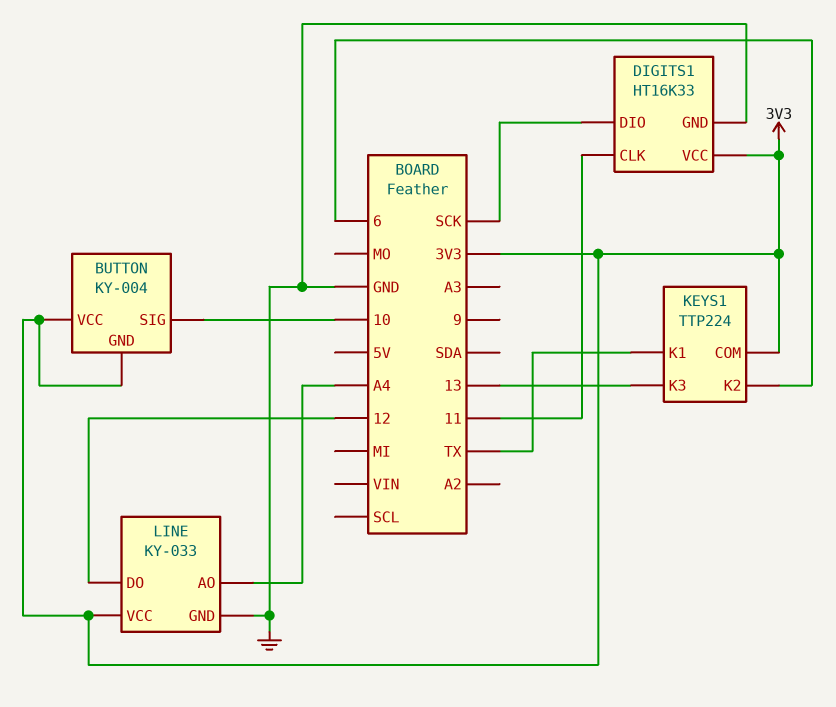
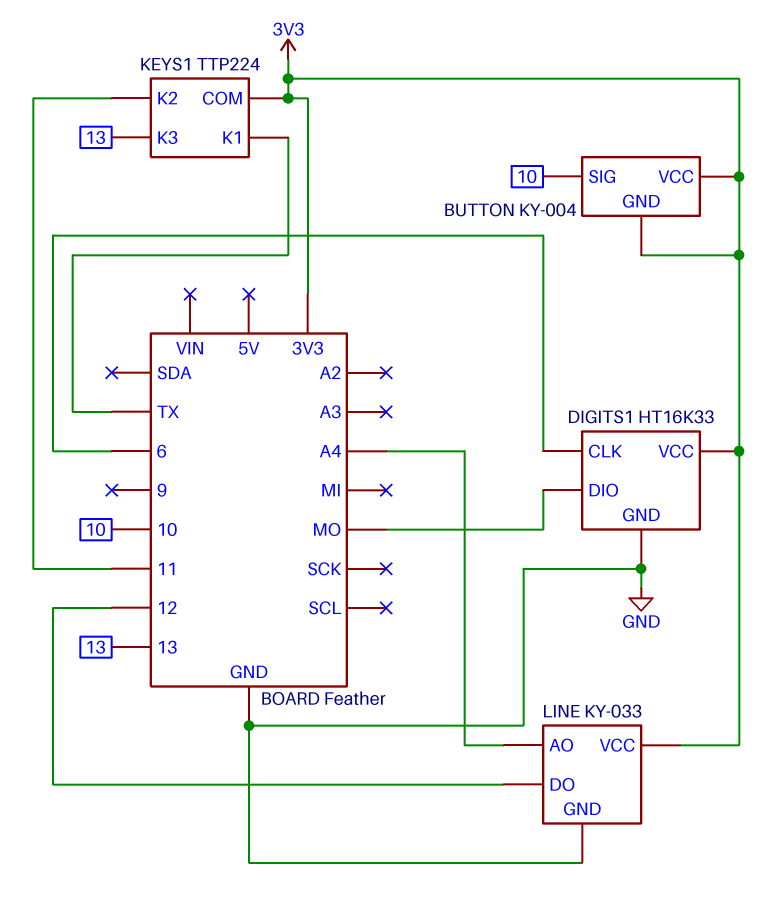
DIGITS1 pin CLK: 11 -> 6
DIGITS1 pin DIO: SCK -> MO
KEYS1 pin K2: 6 -> 11

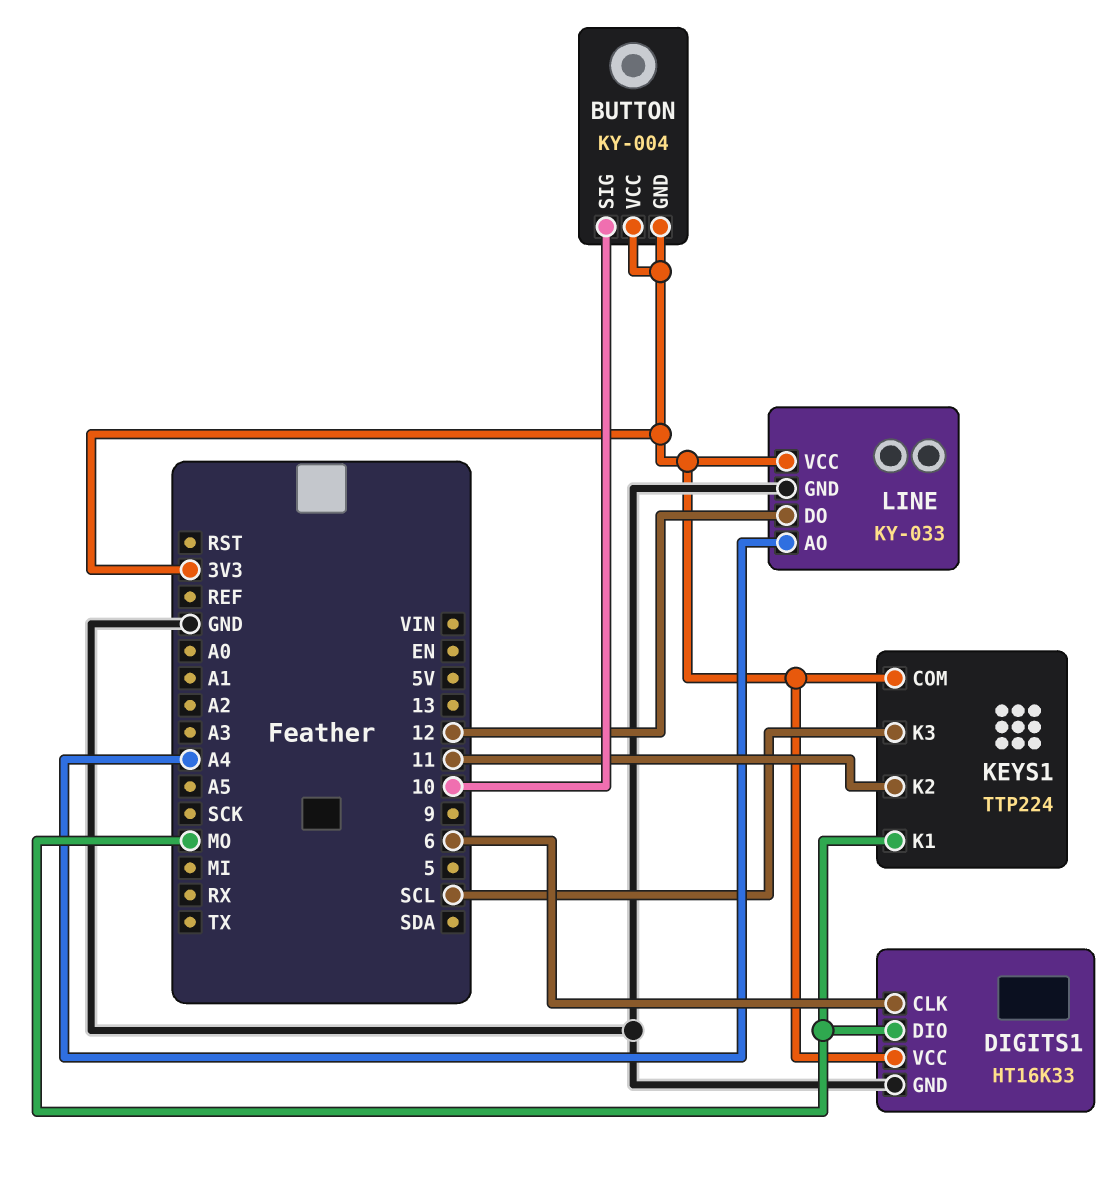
KEYS1 pin K1: TX -> MO
KEYS1 pin K3: 13 -> SCL

